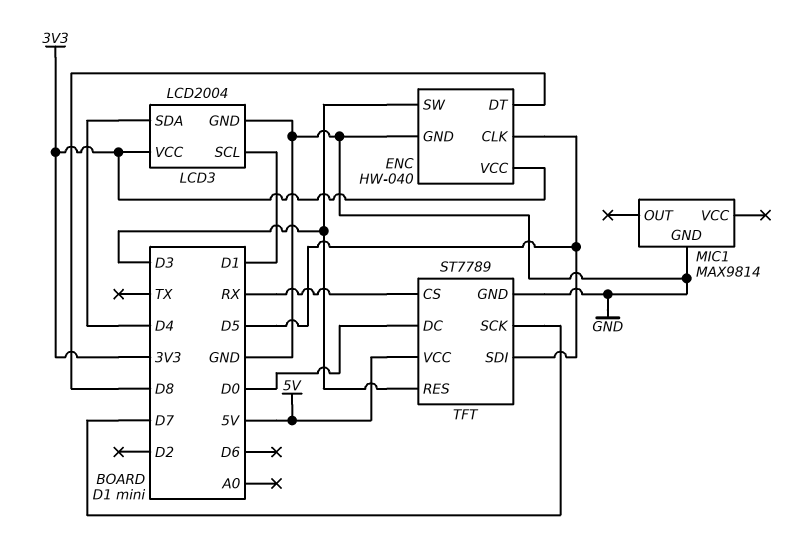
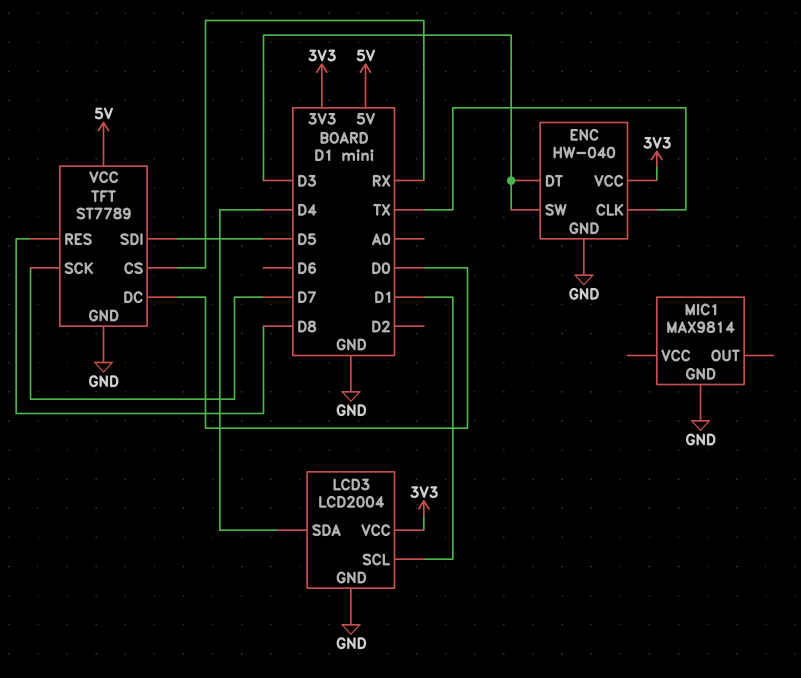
ENC pin CLK: D5 -> TX
ENC pin DT: D8 -> D3
TFT pin RES: D3 -> D8

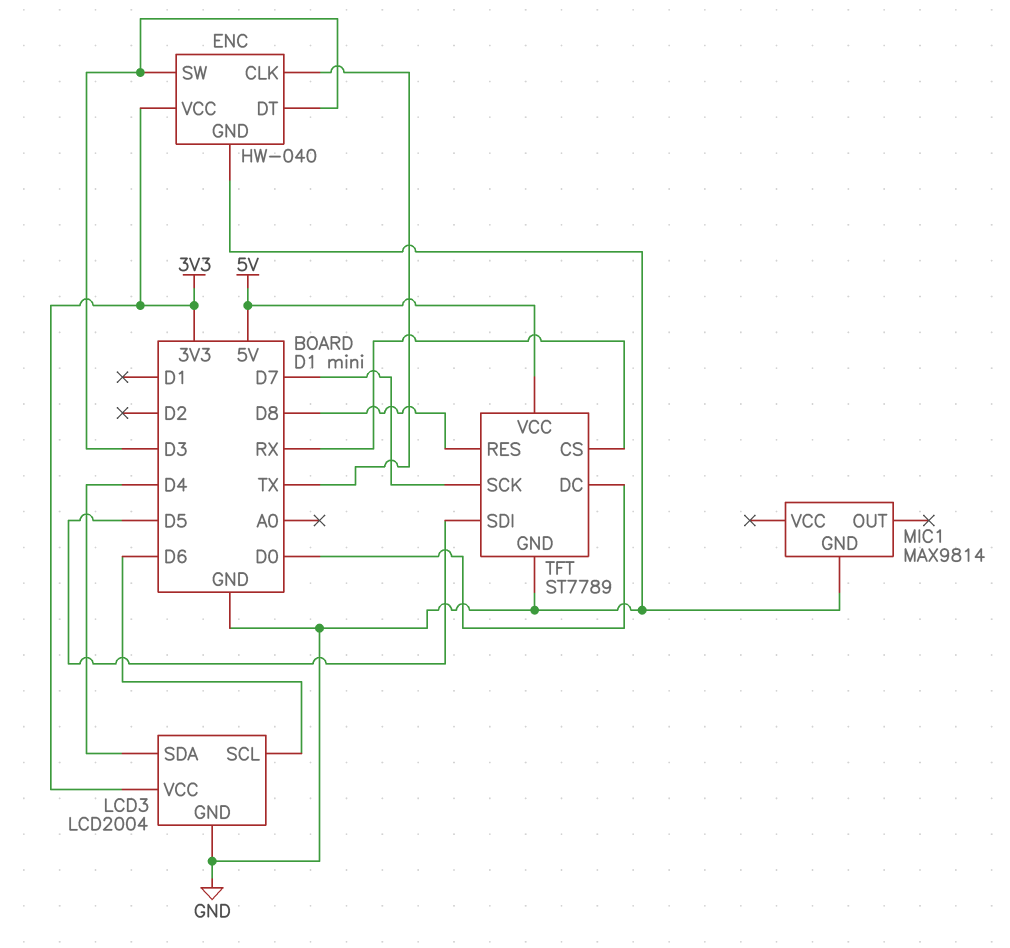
LCD3 pin SCL: D1 -> D6

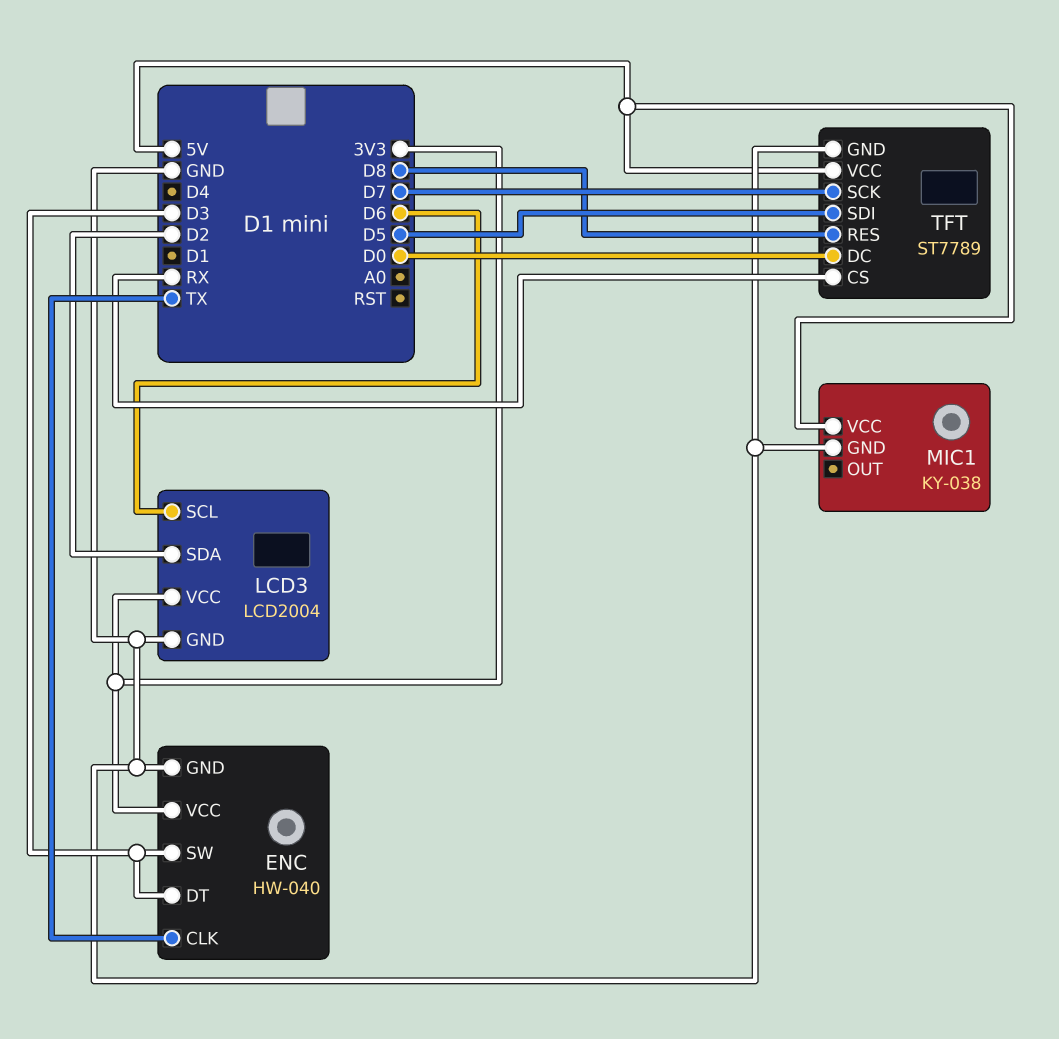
LCD3 pin SDA: D4 -> D2
MIC1: MAX9814 -> KY-038
MIC1 pin VCC: none -> 5V

